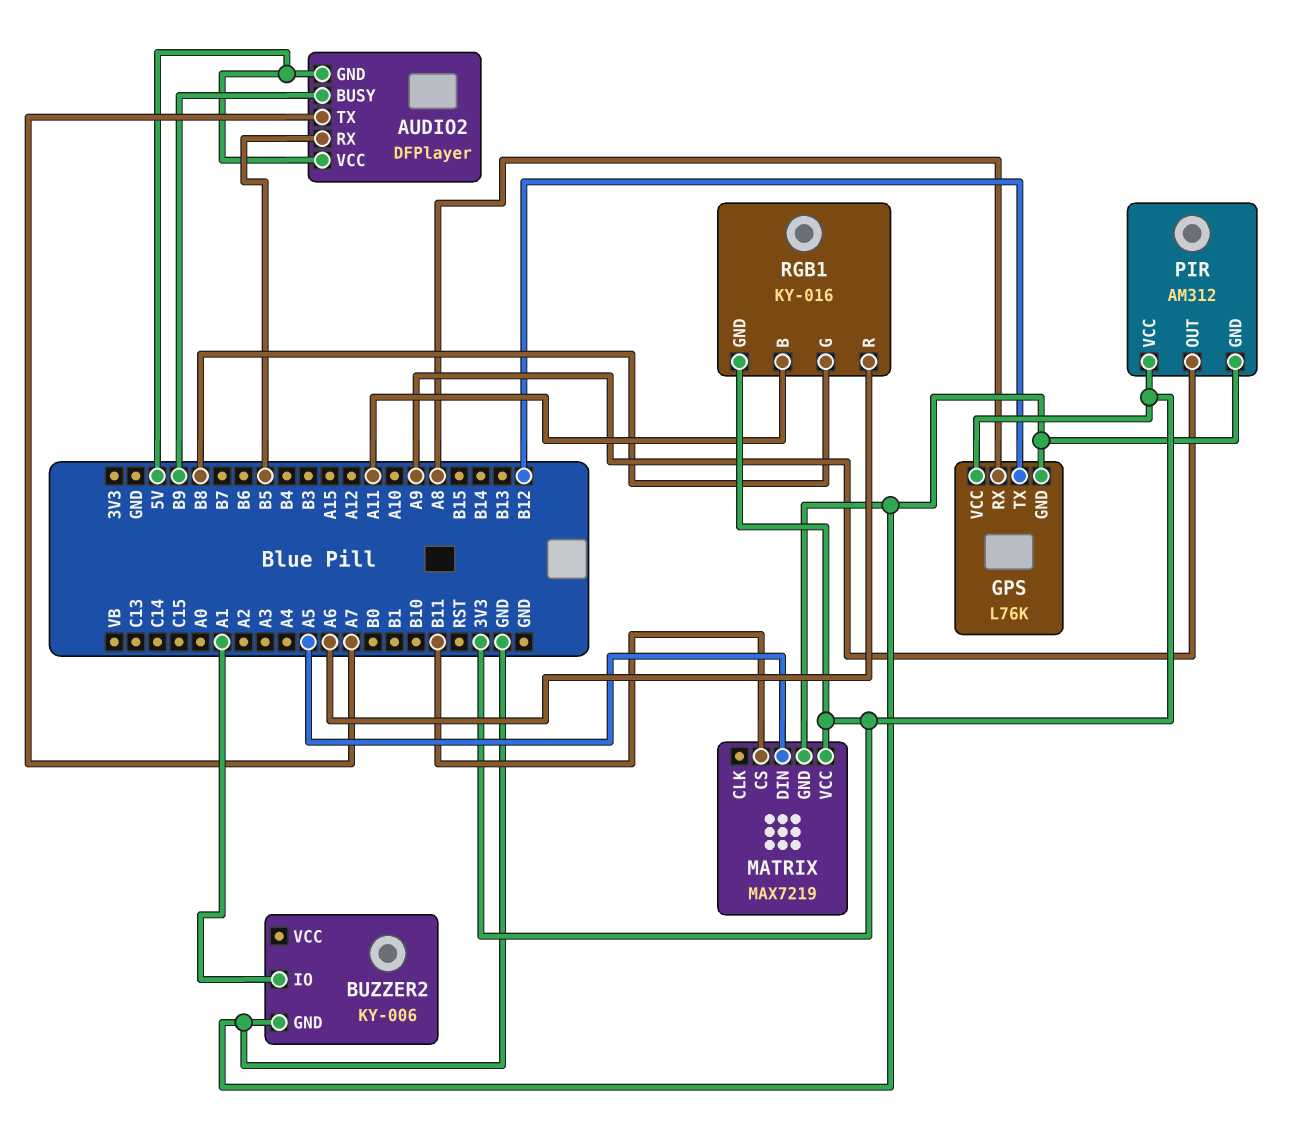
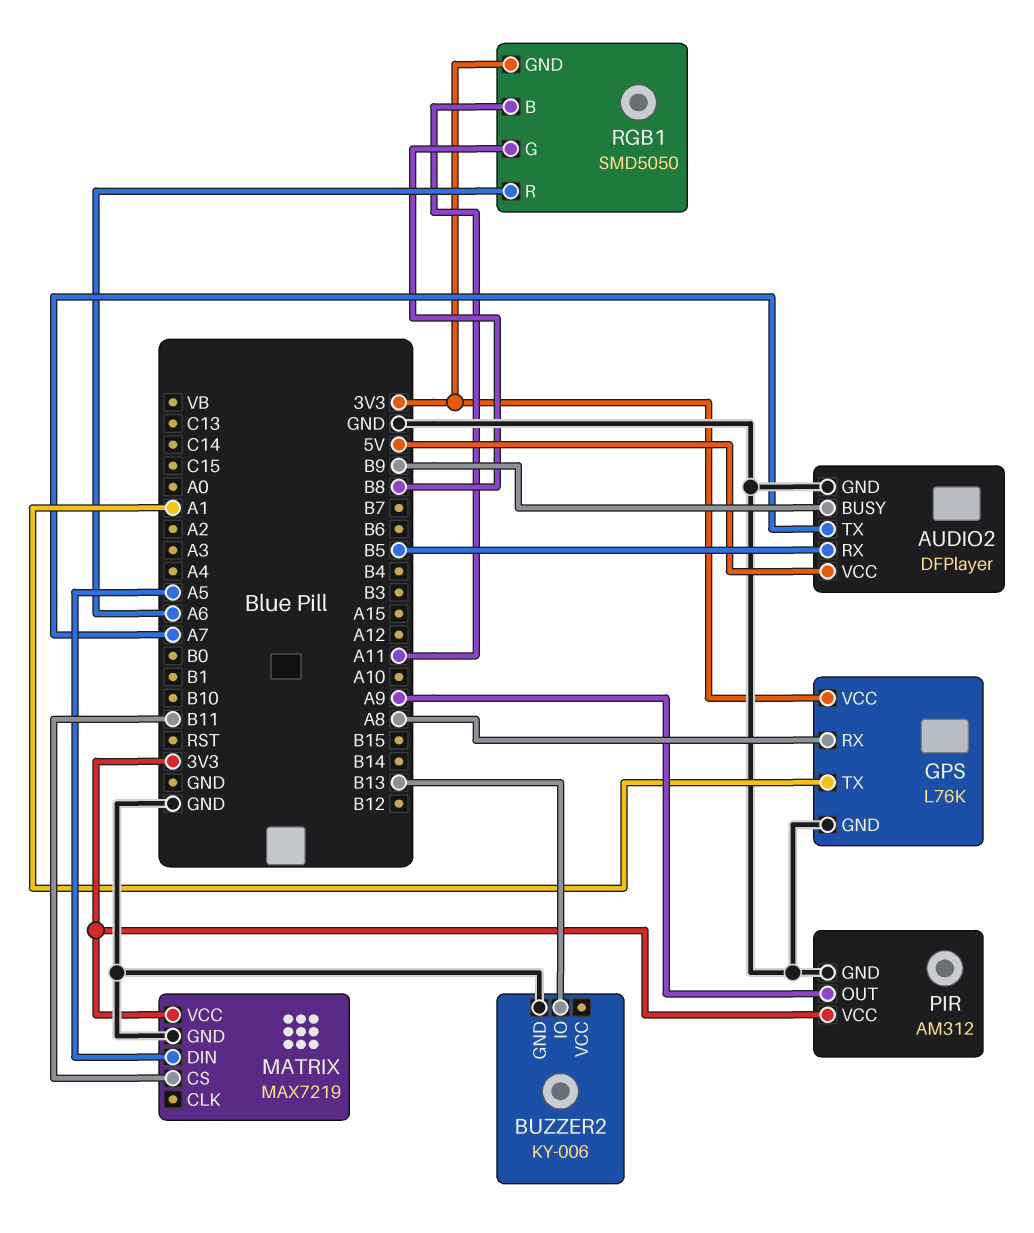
AUDIO2 pin GND: 5V -> GND
BUZZER2 pin IO: A1 -> B13
GPS pin TX: B12 -> A1
RGB1: KY-016 -> SMD5050

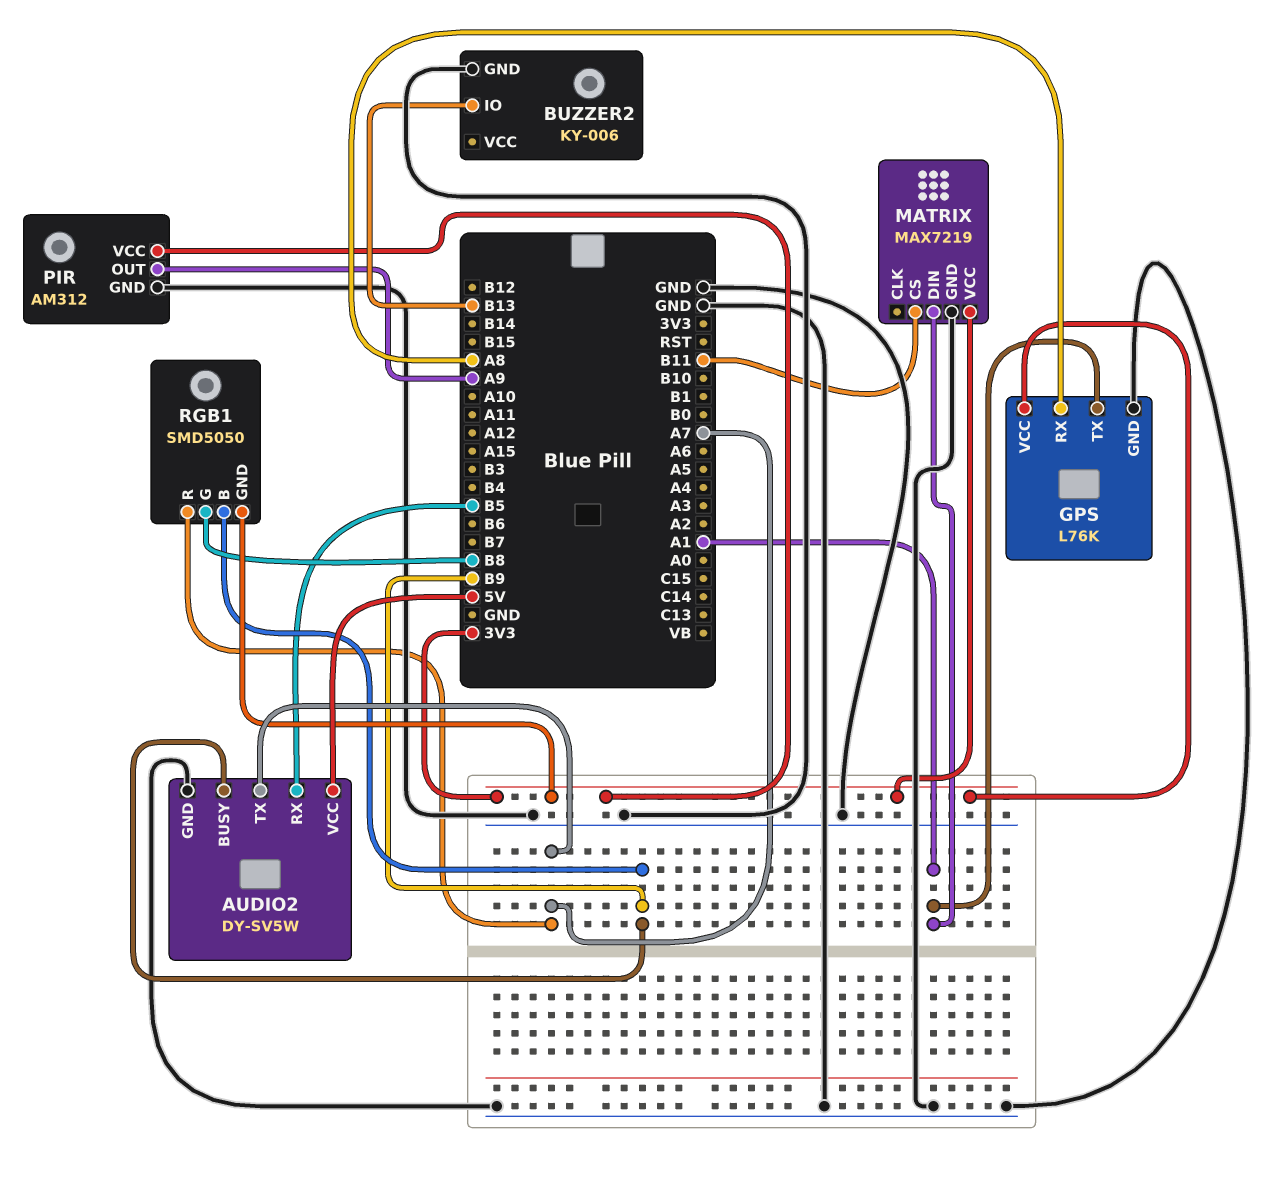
AUDIO2: DFPlayer -> DY-SV5W
MATRIX pin DIN: A5 -> A1
RGB1 pin B: A11 -> B9
RGB1 pin R: A6 -> A7

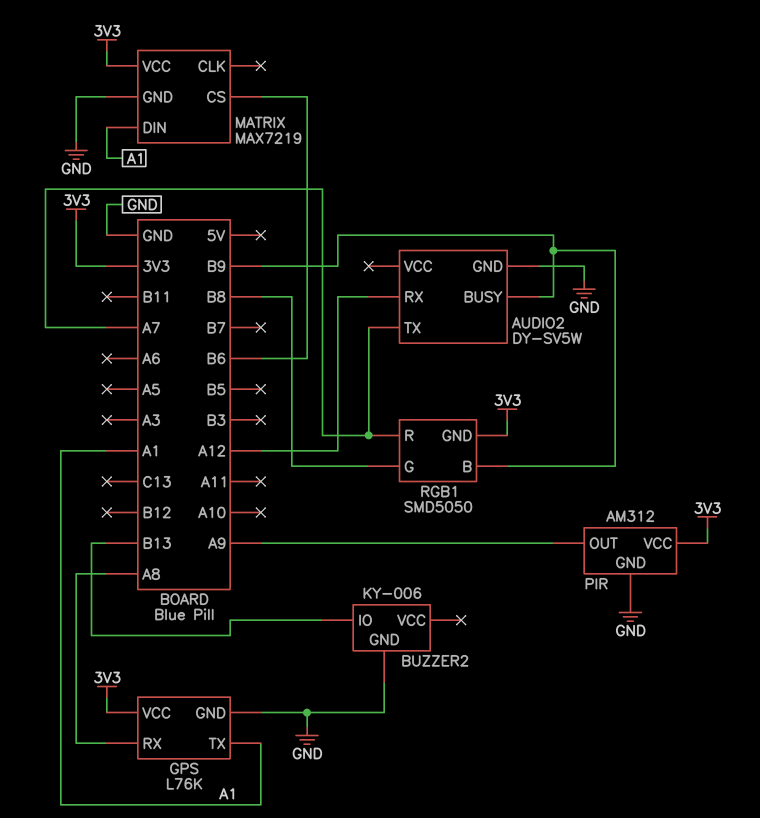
AUDIO2 pin RX: B5 -> A12
AUDIO2 pin VCC: 5V -> none
MATRIX pin CS: B11 -> B6

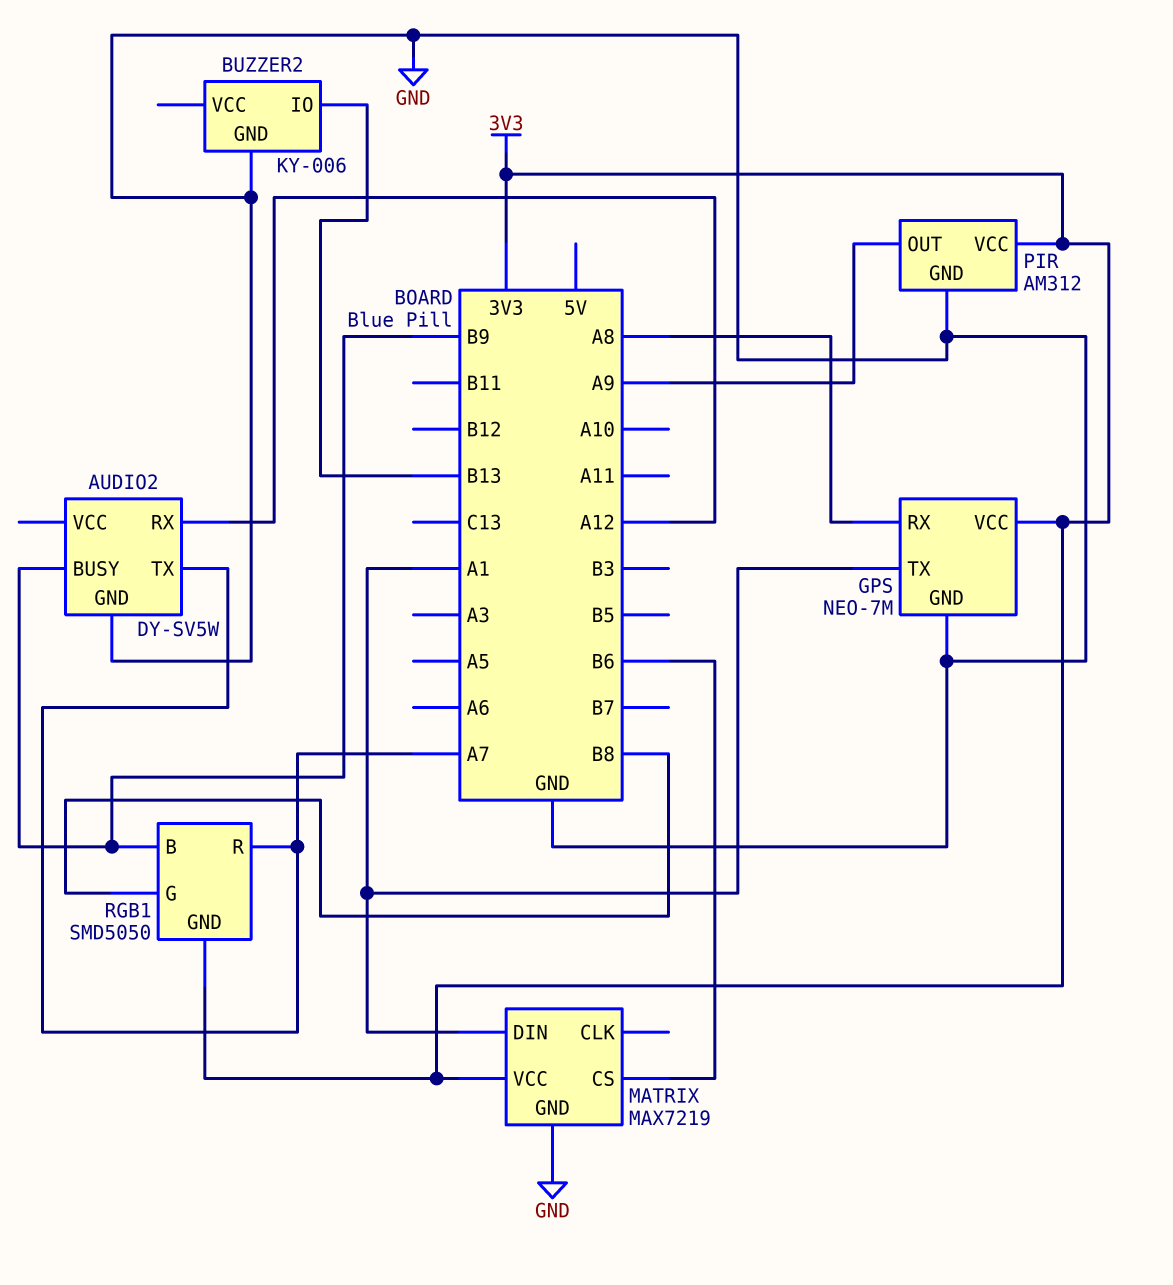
GPS: L76K -> NEO-7M

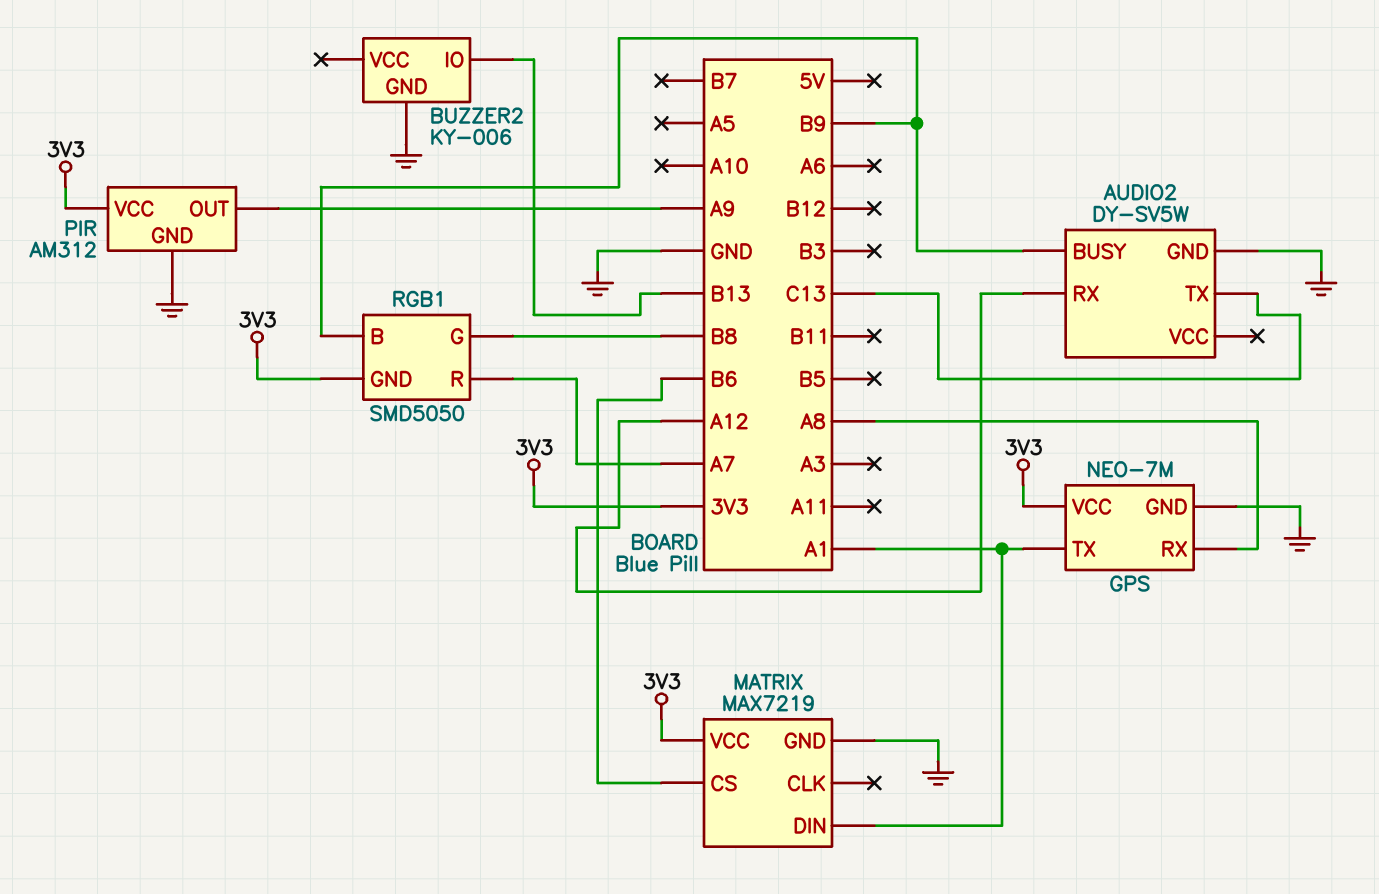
AUDIO2 pin TX: A7 -> C13

